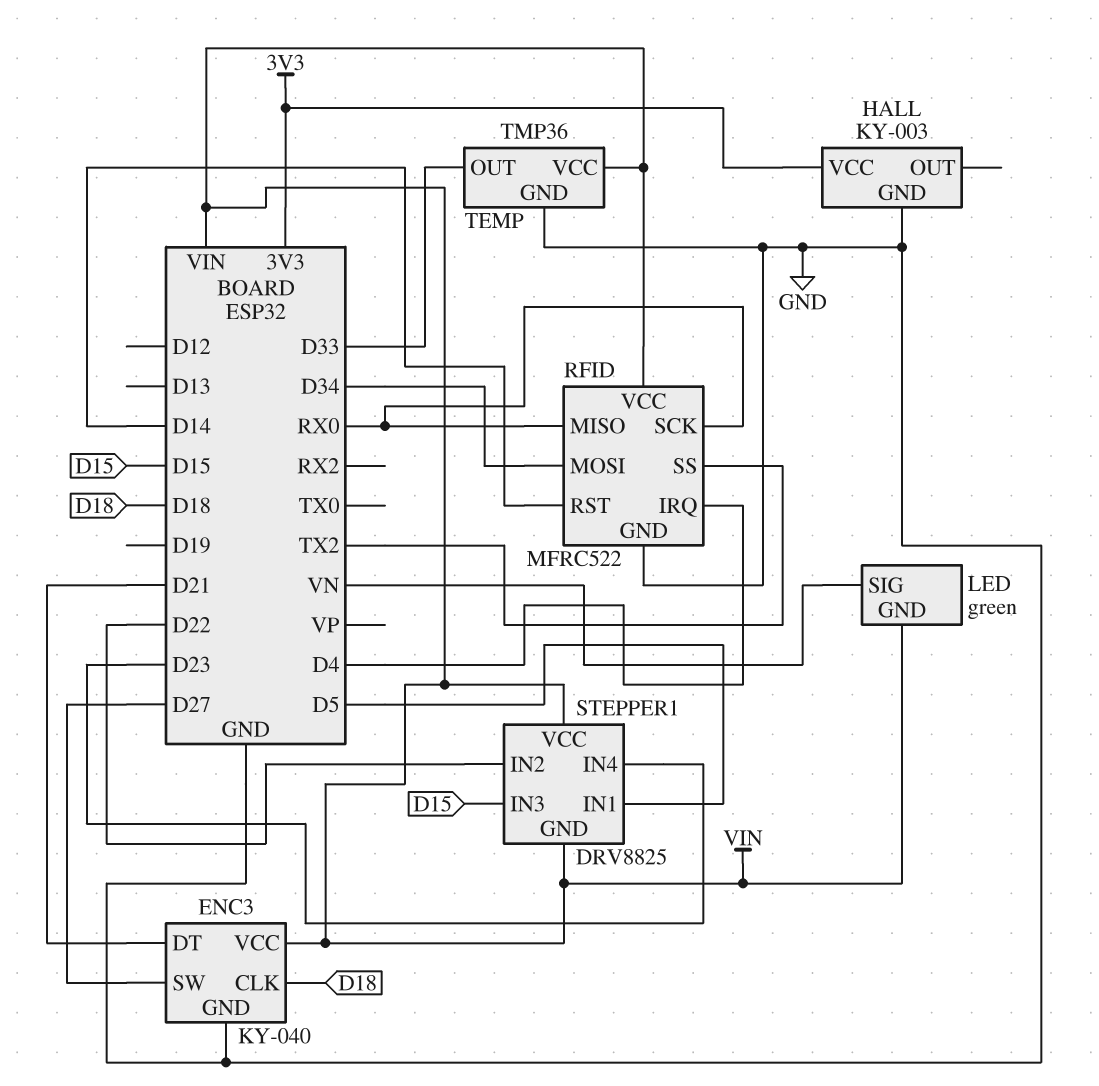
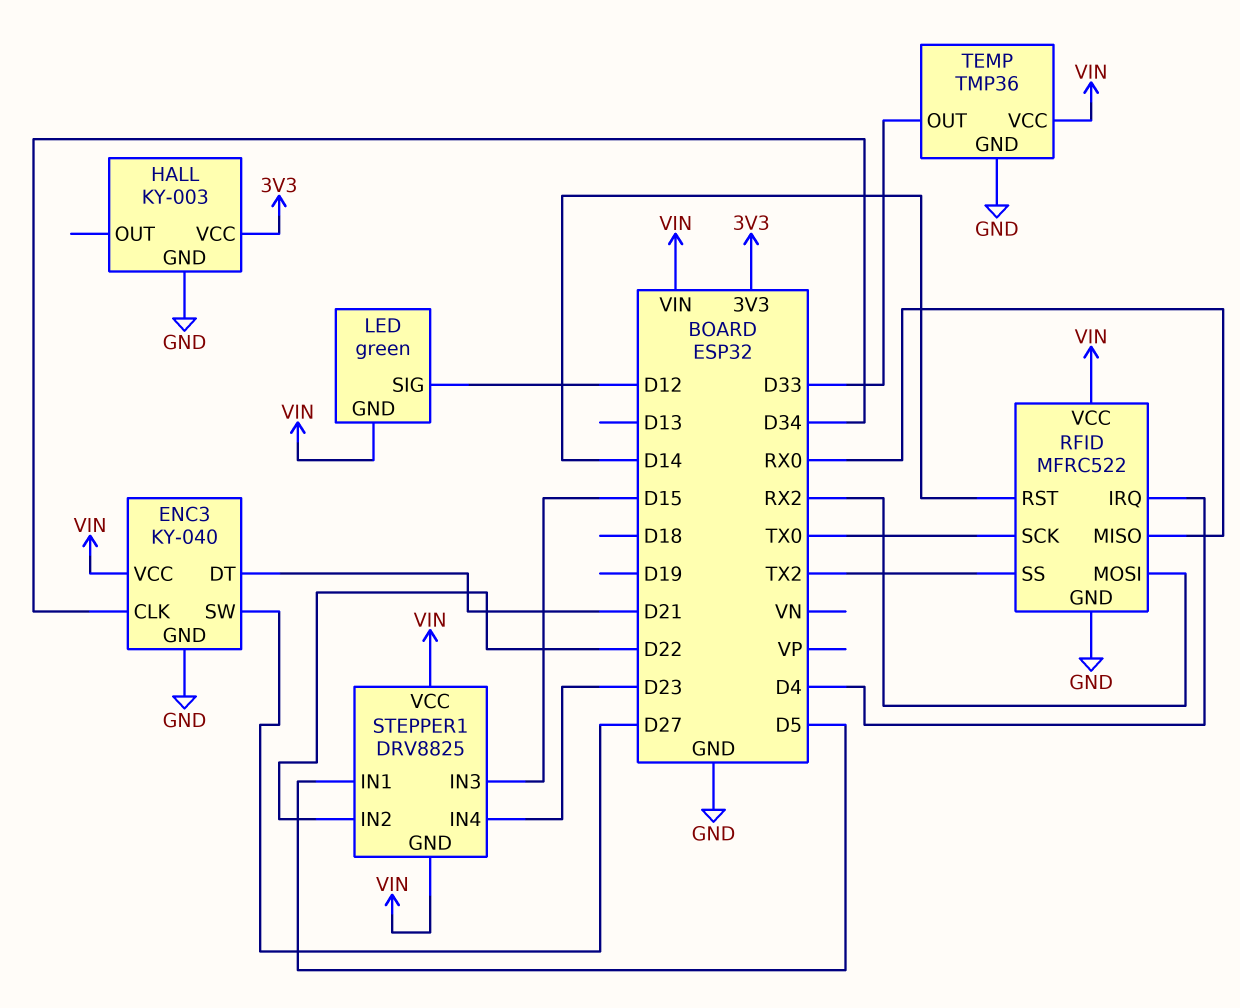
ENC3 pin CLK: D18 -> D34
LED pin SIG: VN -> D12
RFID pin MOSI: D34 -> RX2
RFID pin SCK: RX0 -> TX0

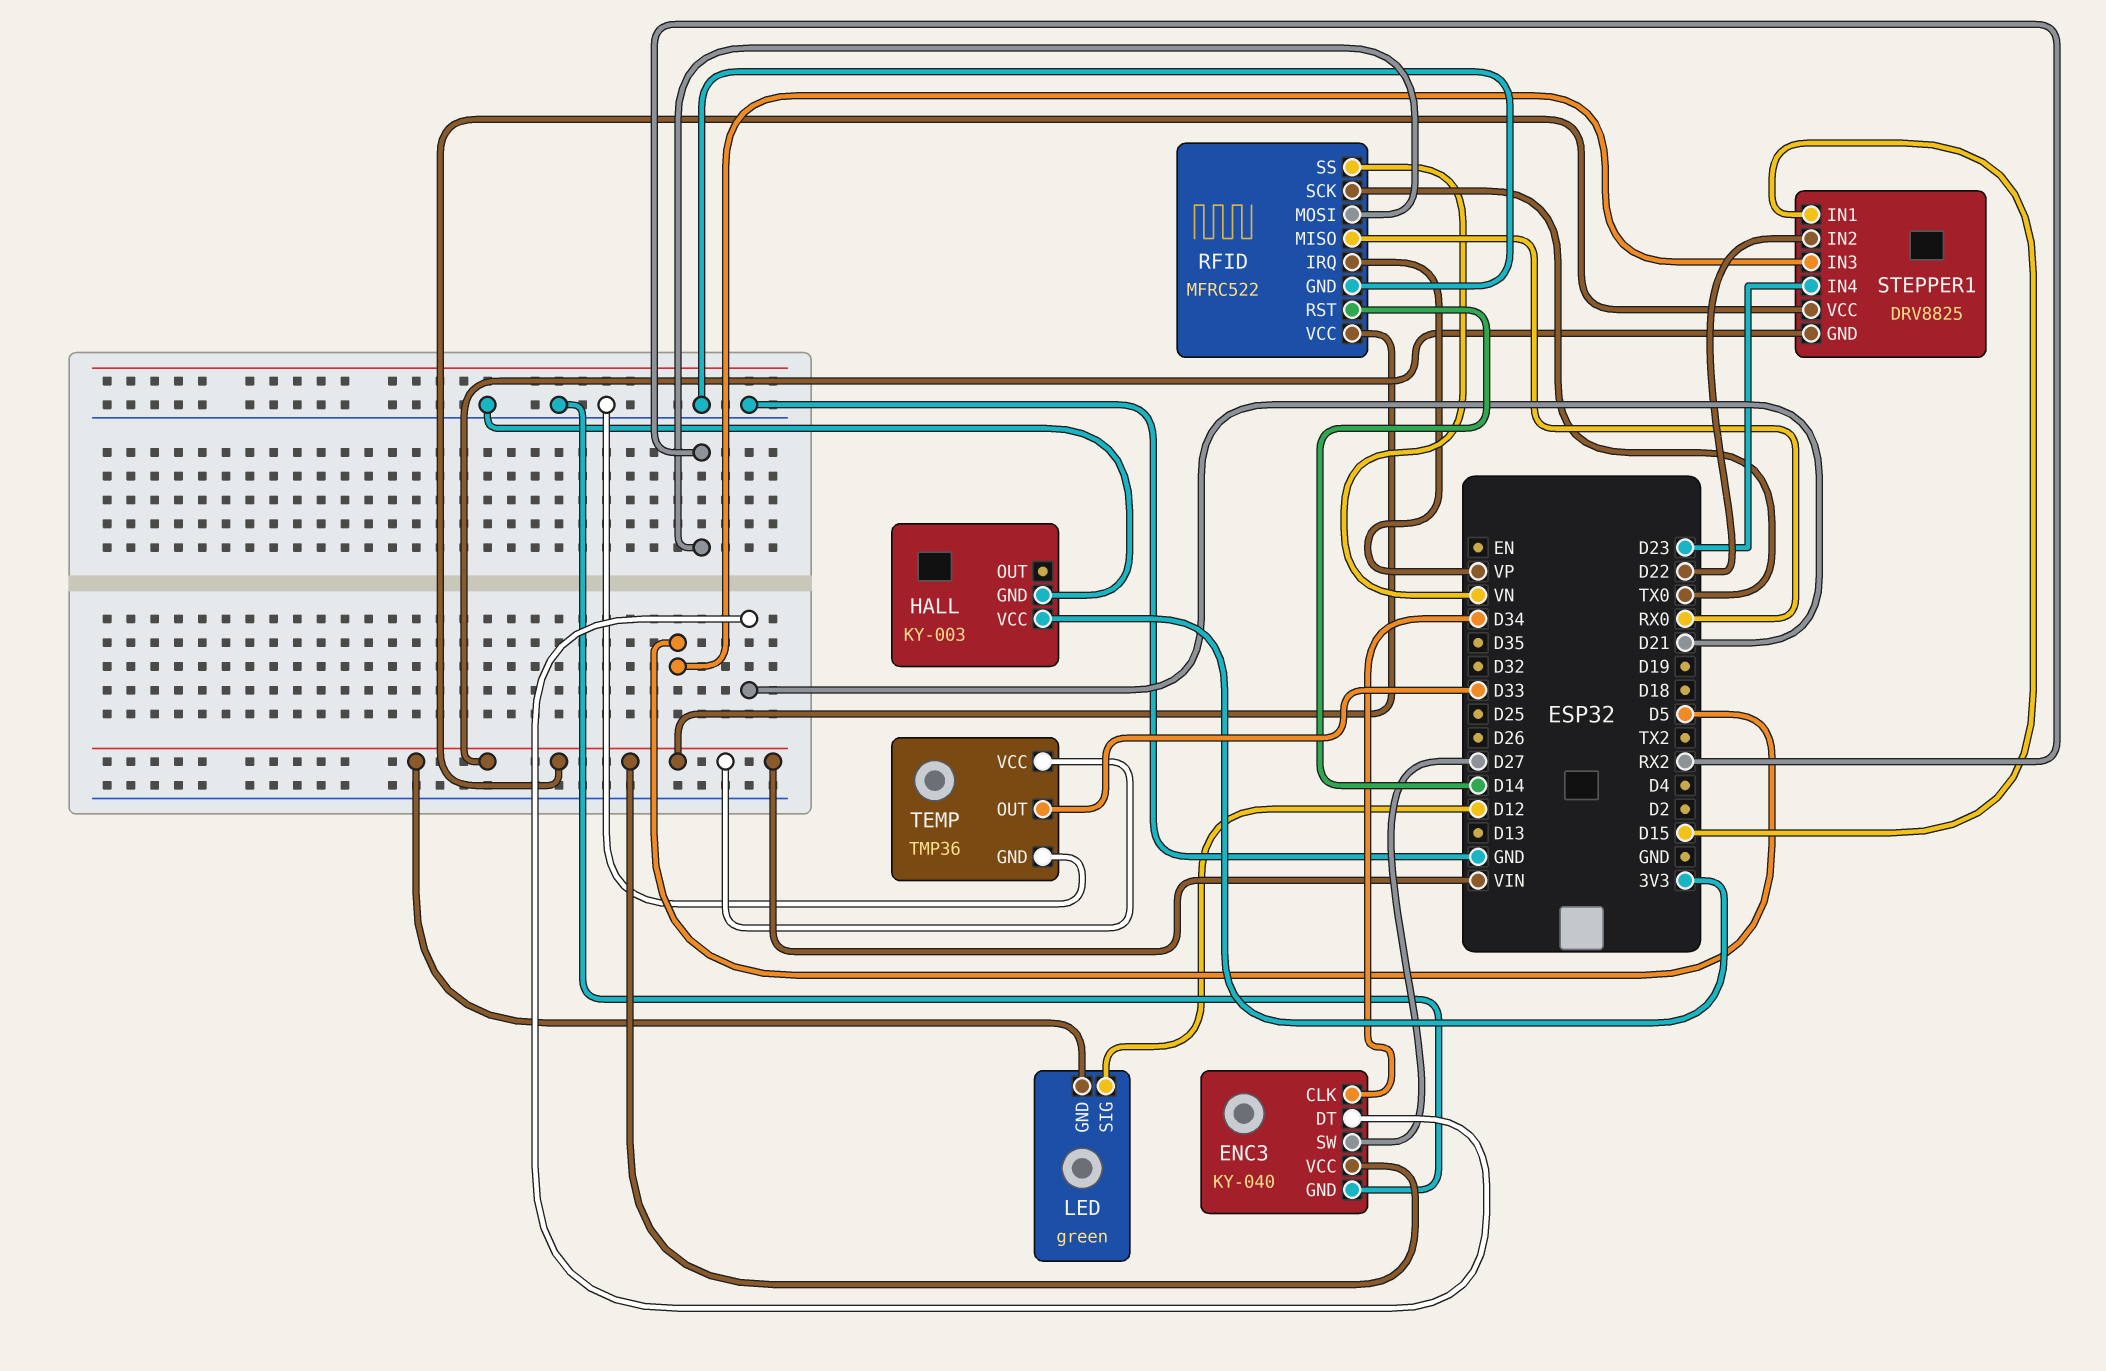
RFID pin IRQ: D4 -> VP
RFID pin SS: TX2 -> VN
STEPPER1 pin IN1: D5 -> D15
STEPPER1 pin IN3: D15 -> D5

